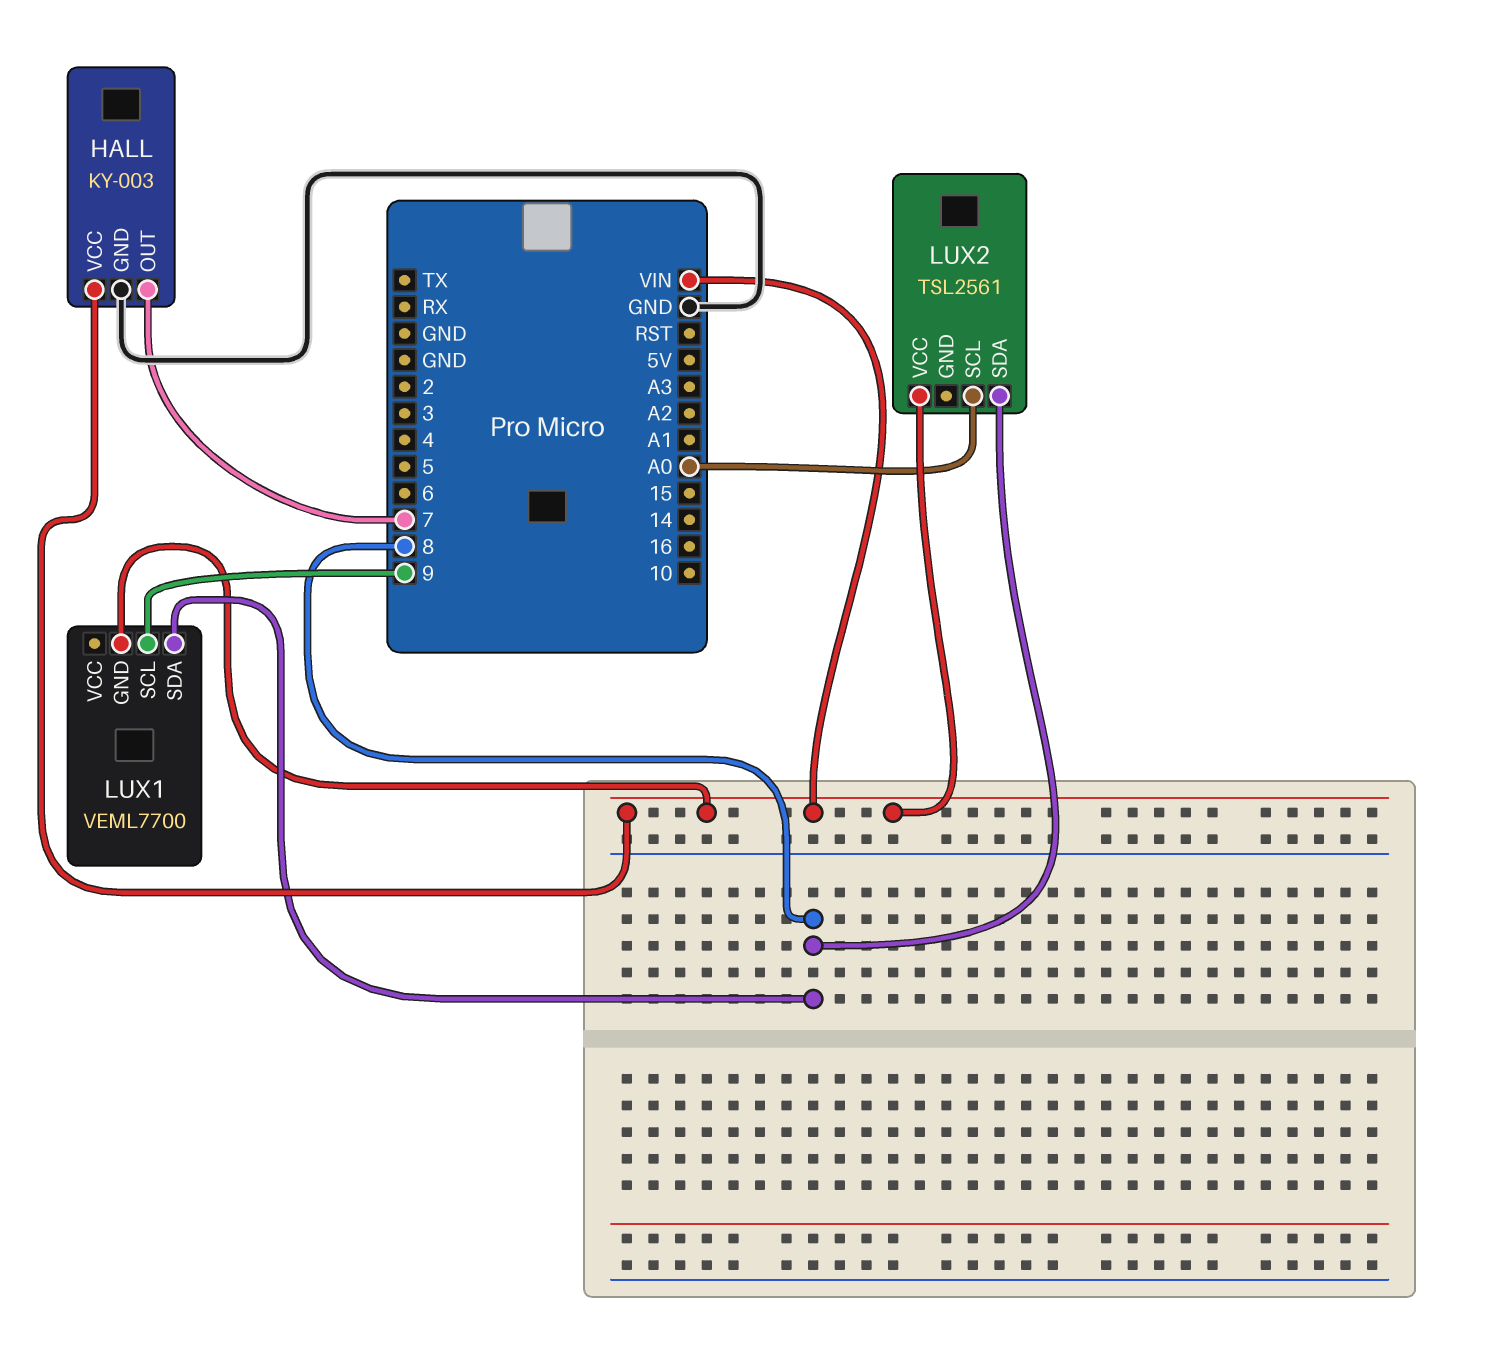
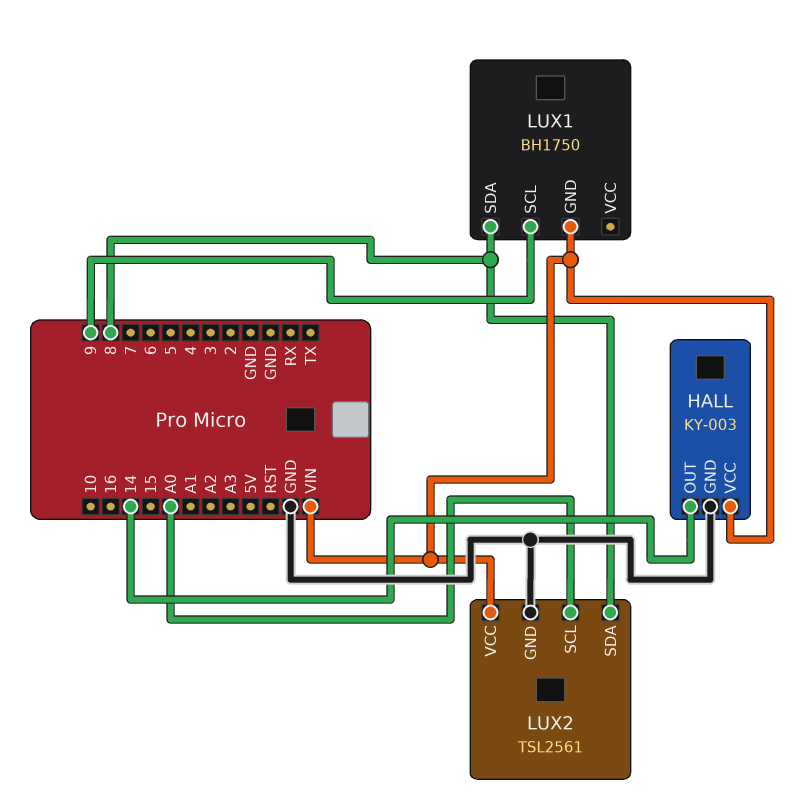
HALL pin OUT: 7 -> 14
LUX1: VEML7700 -> BH1750
LUX2 pin GND: none -> GND

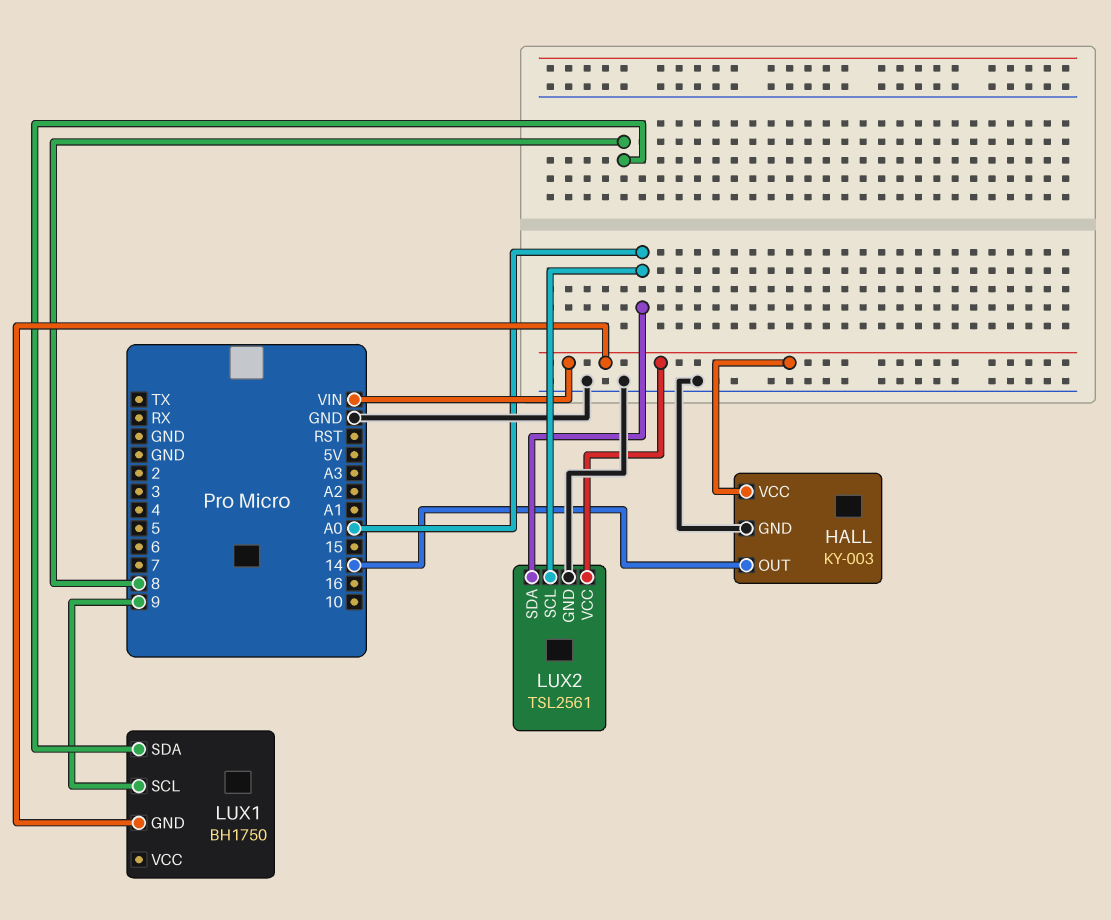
LUX2 pin SDA: 8 -> A0

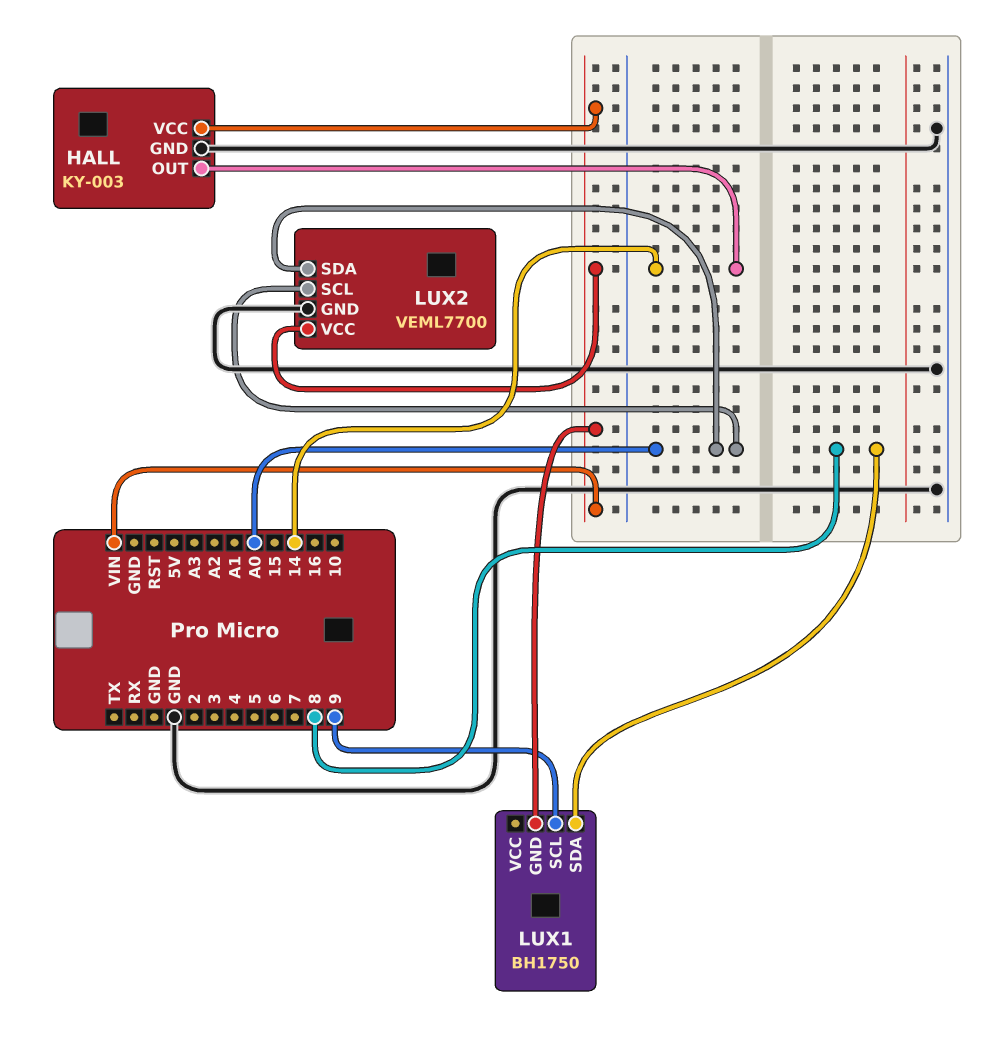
LUX2: TSL2561 -> VEML7700

